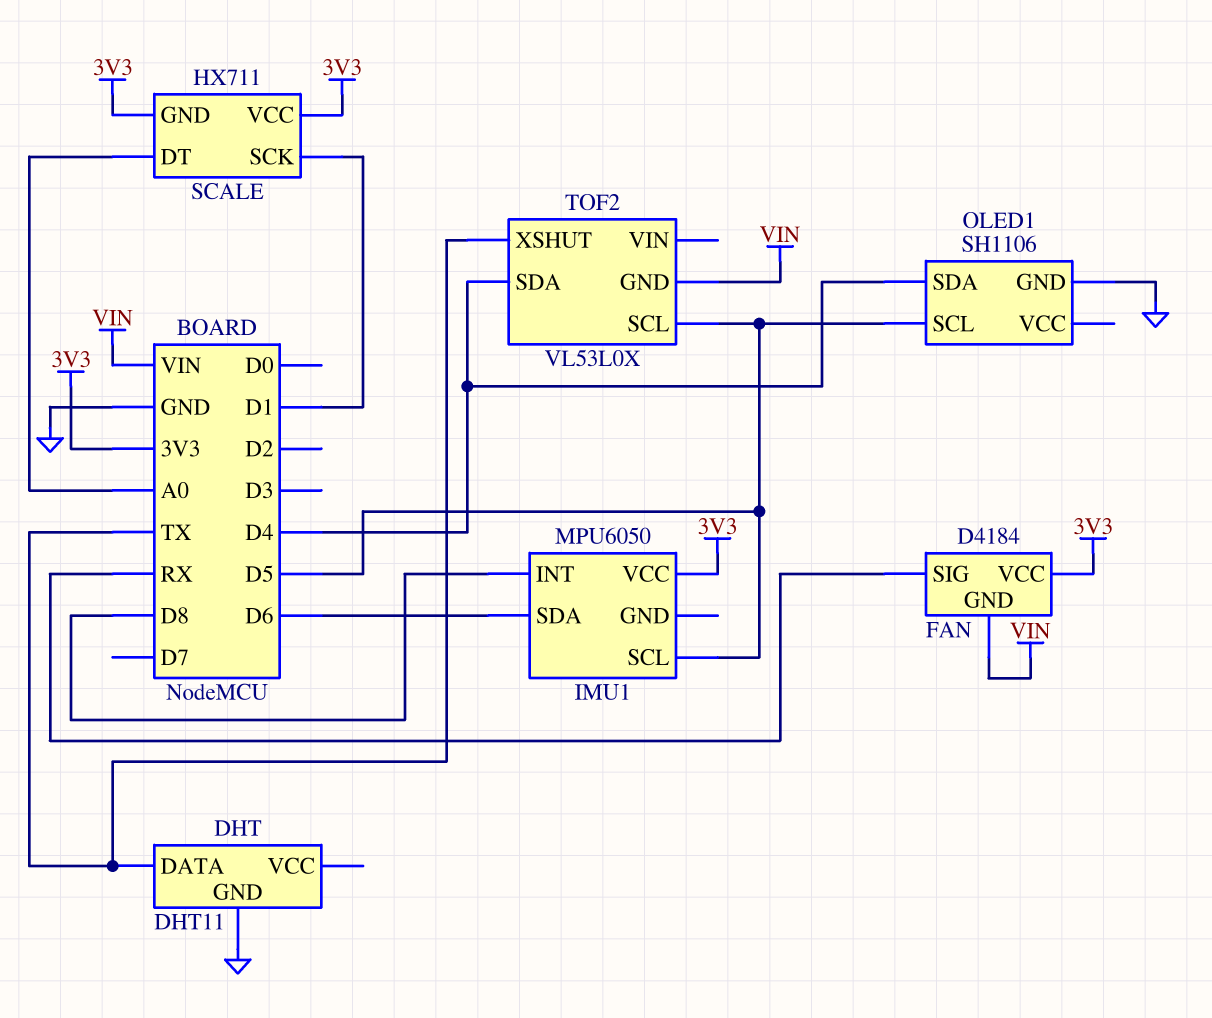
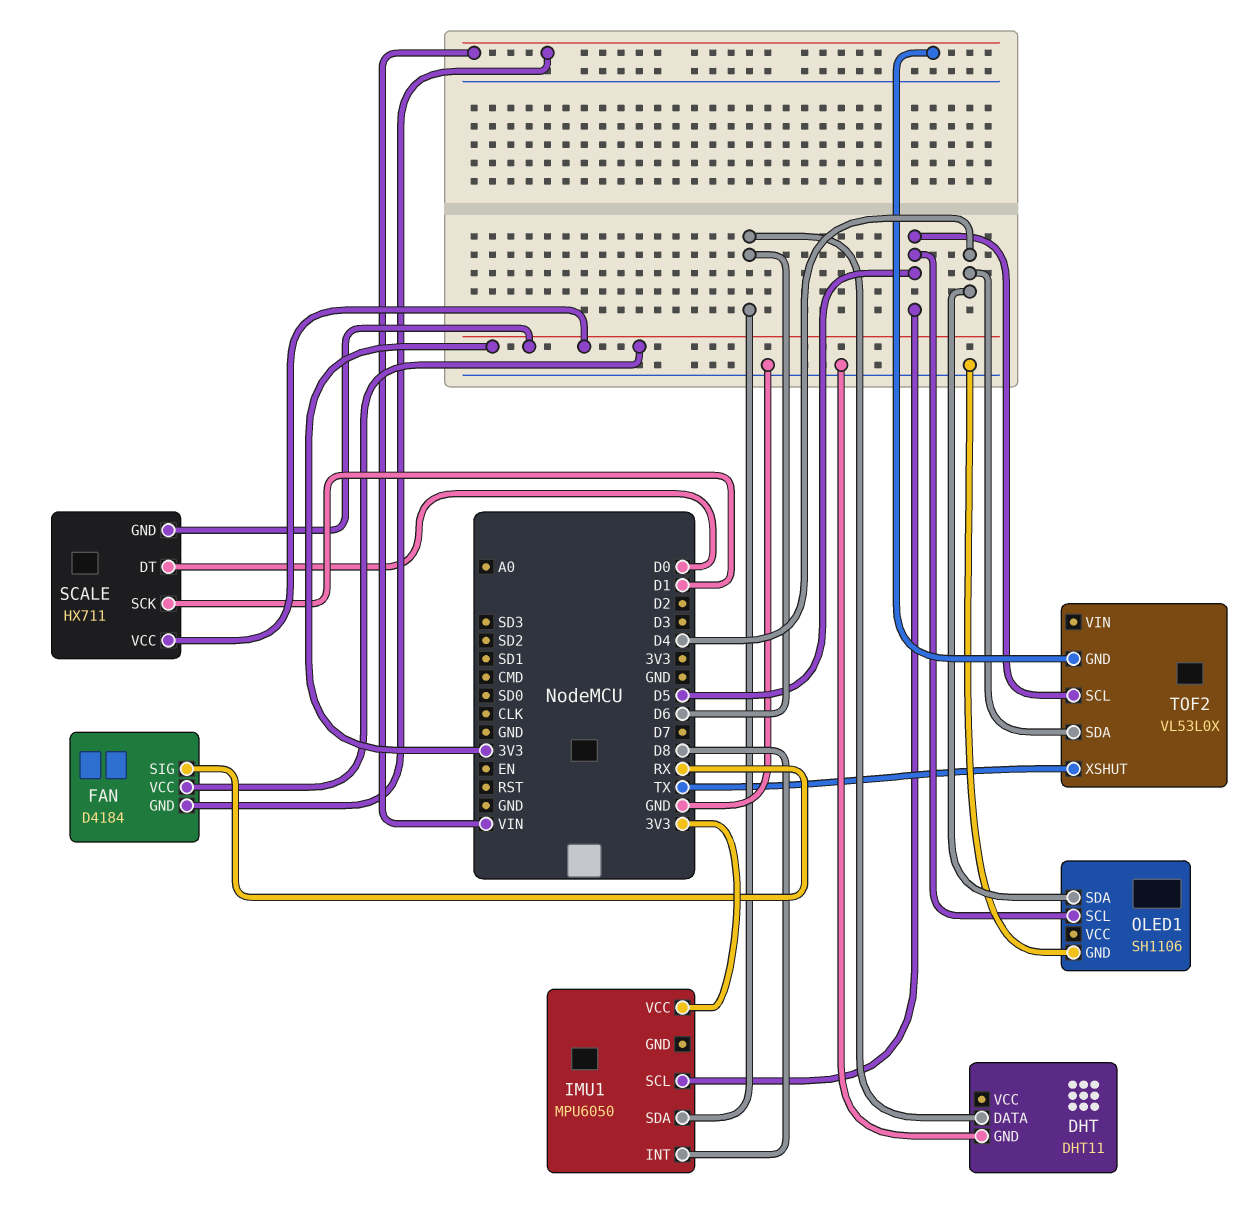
DHT pin DATA: TX -> D6
SCALE pin DT: A0 -> D0

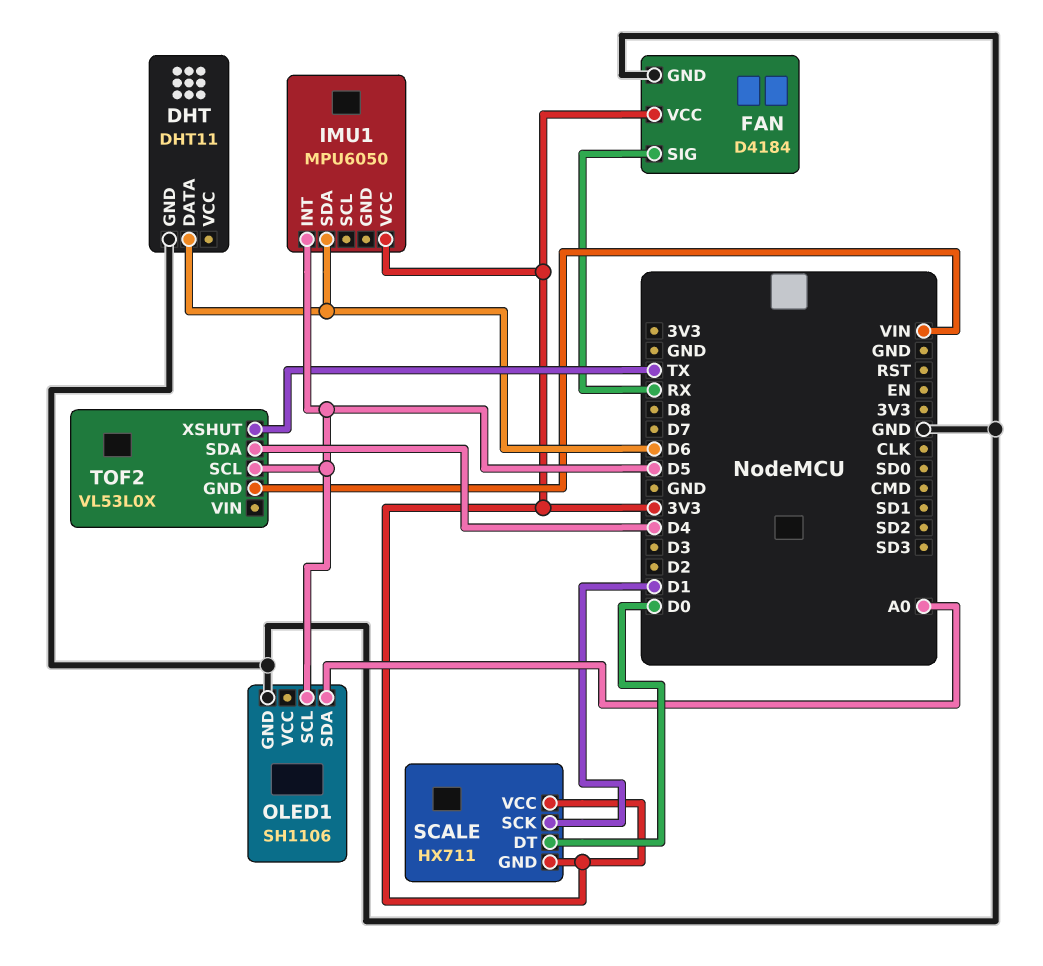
FAN pin GND: VIN -> GND
IMU1 pin INT: D8 -> D5
IMU1 pin SCL: D5 -> none
OLED1 pin SDA: D4 -> A0

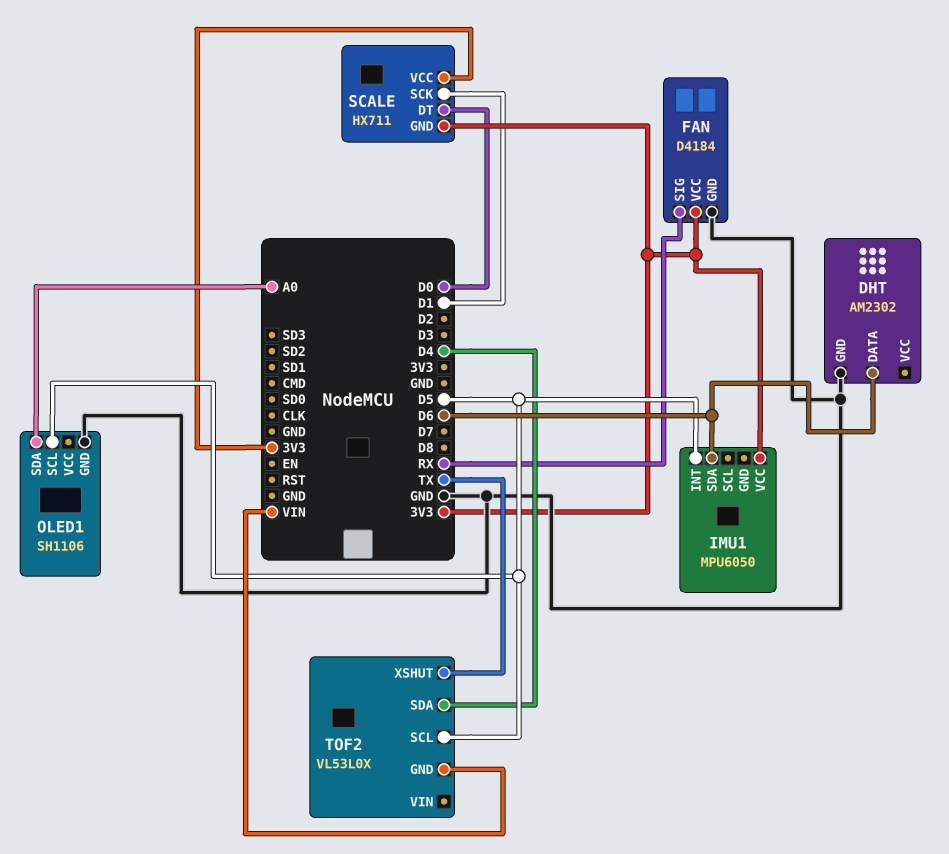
DHT: DHT11 -> AM2302

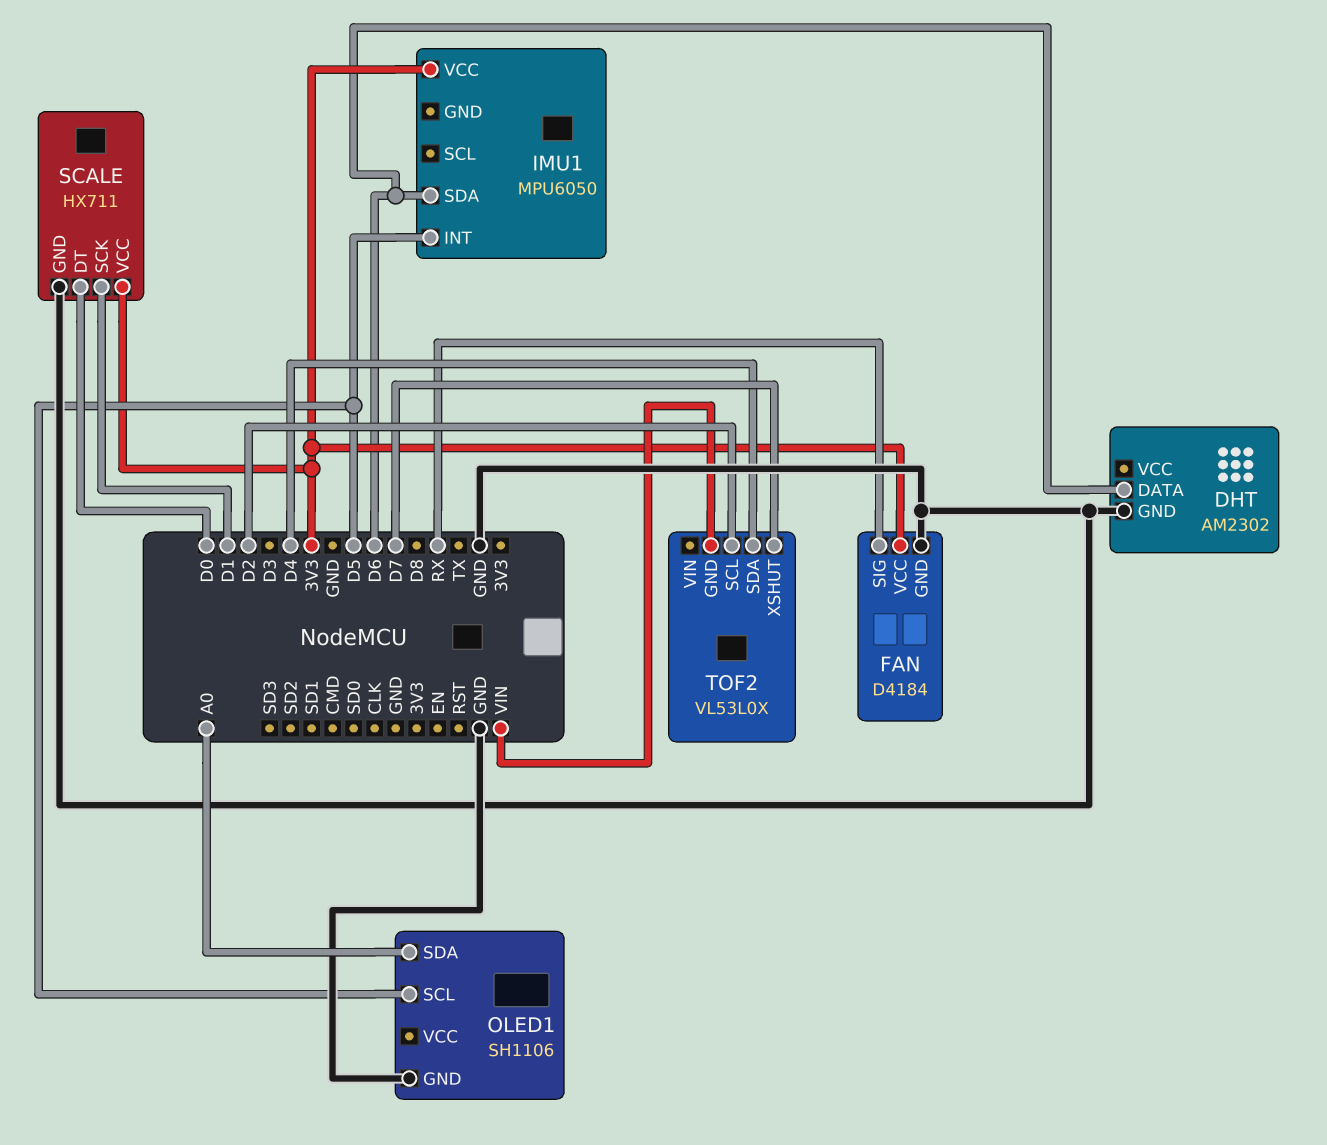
SCALE pin GND: 3V3 -> GND
TOF2 pin SCL: D5 -> D2
TOF2 pin XSHUT: TX -> D7

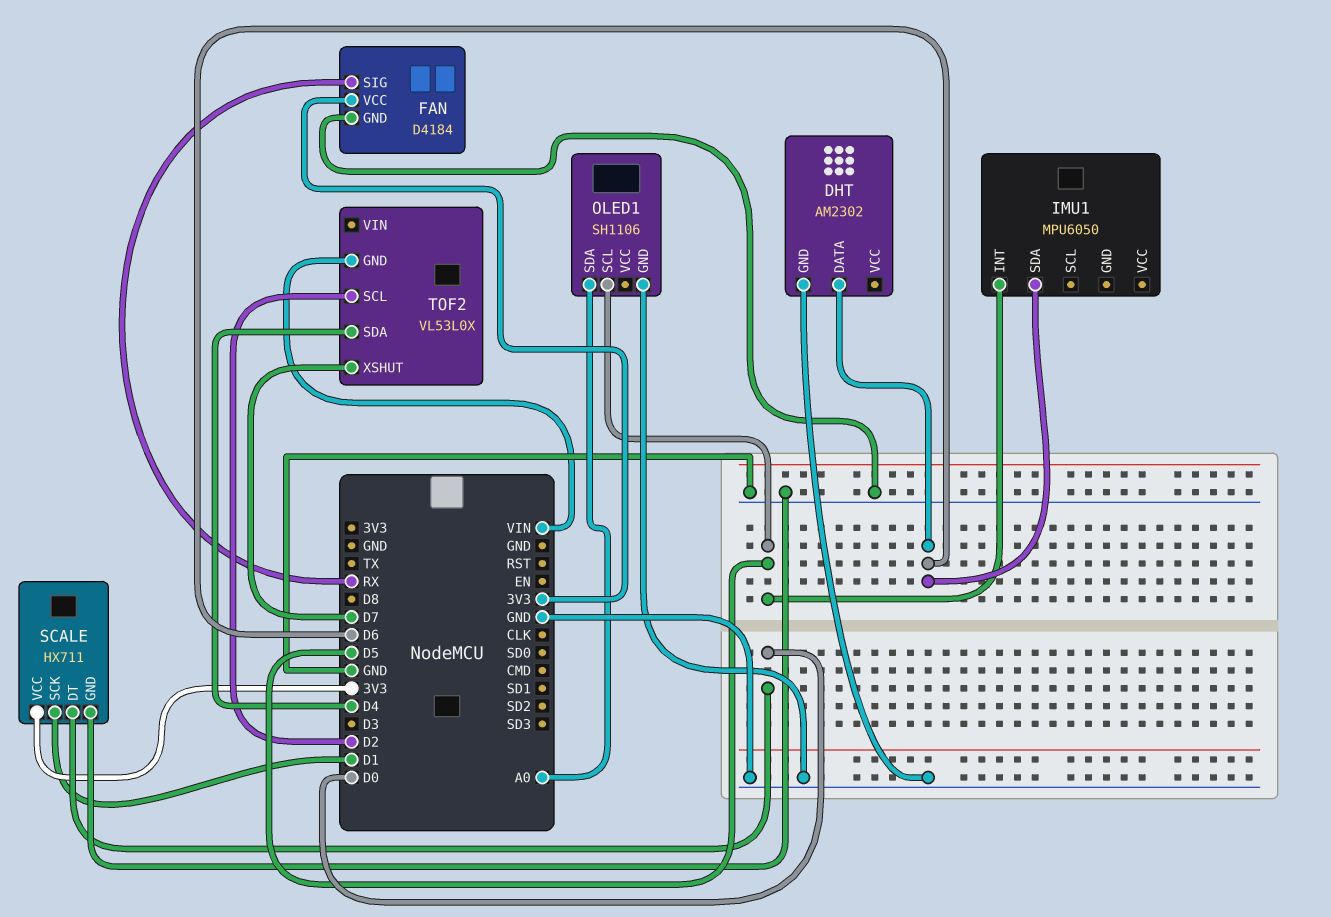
IMU1 pin VCC: 3V3 -> none

